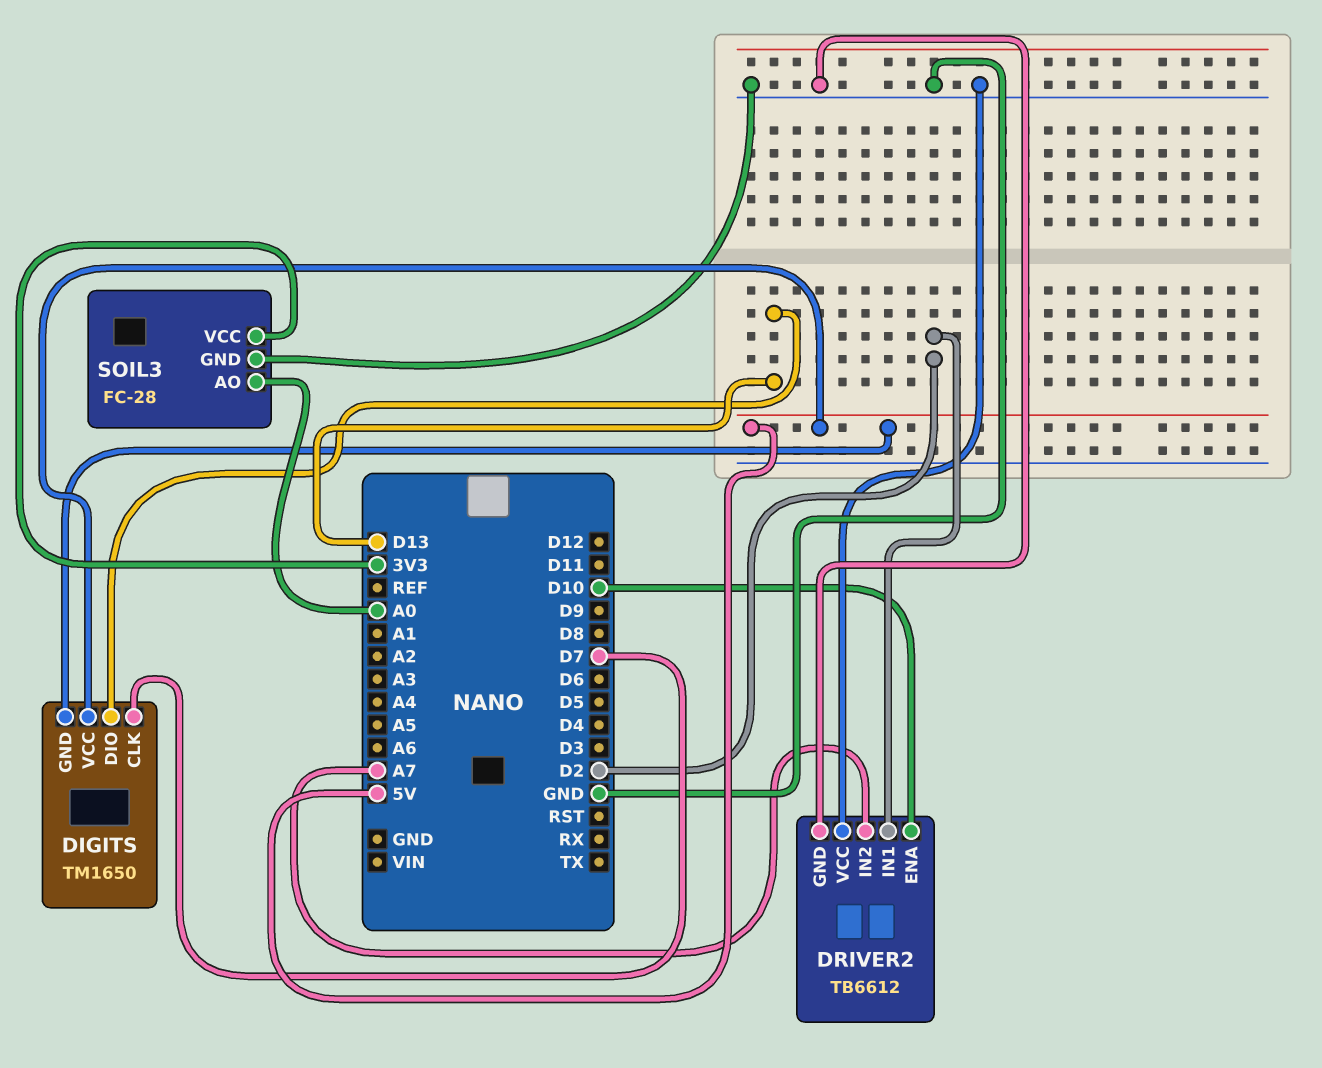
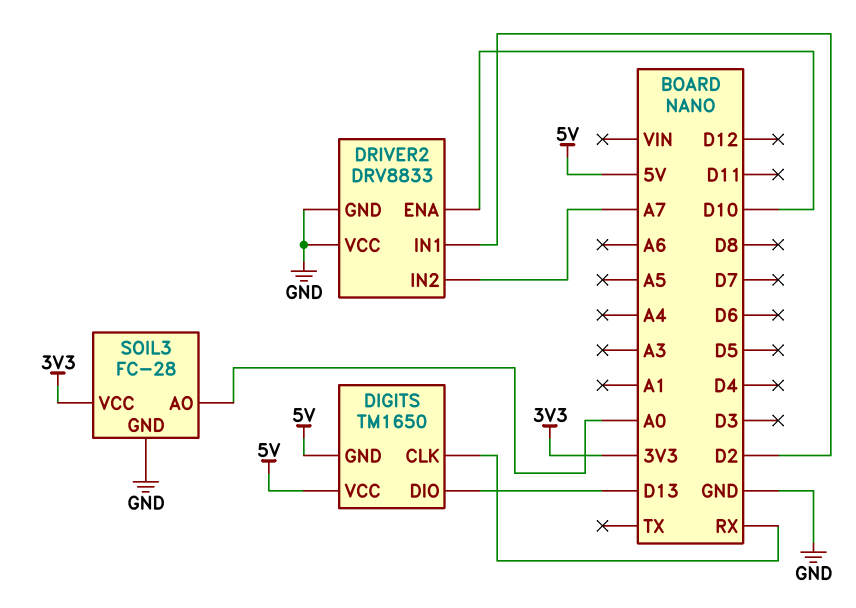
DIGITS pin CLK: D7 -> RX
DRIVER2: TB6612 -> DRV8833

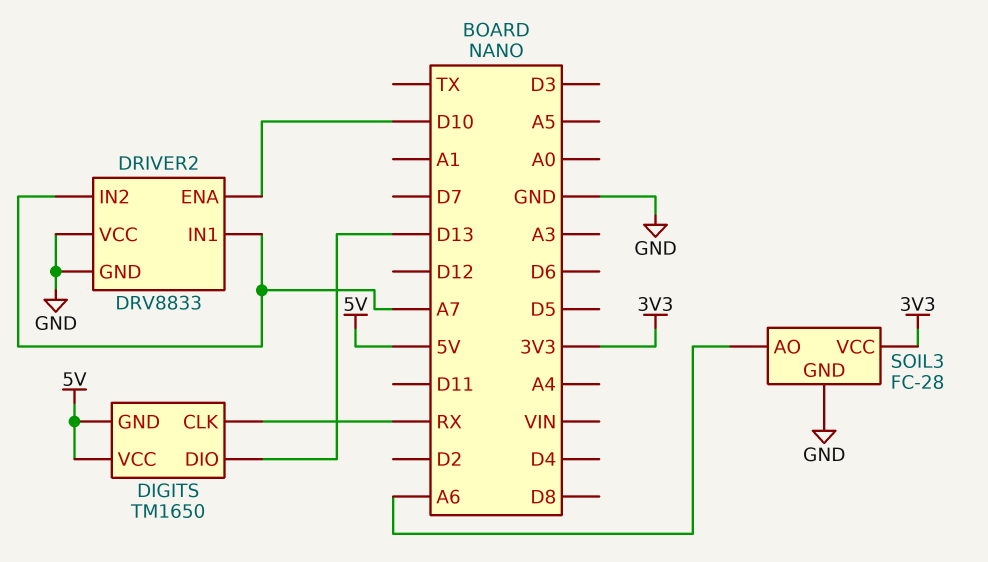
DRIVER2 pin IN1: D2 -> A7
SOIL3 pin AO: A0 -> A6

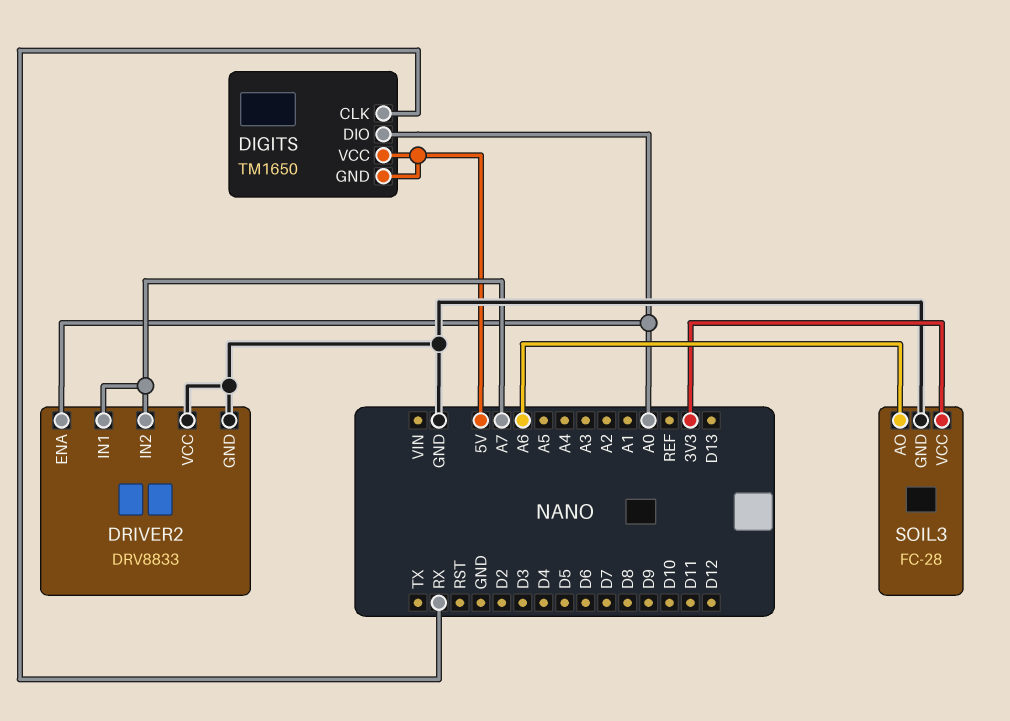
DIGITS pin DIO: D13 -> A0
DRIVER2 pin ENA: D10 -> A0

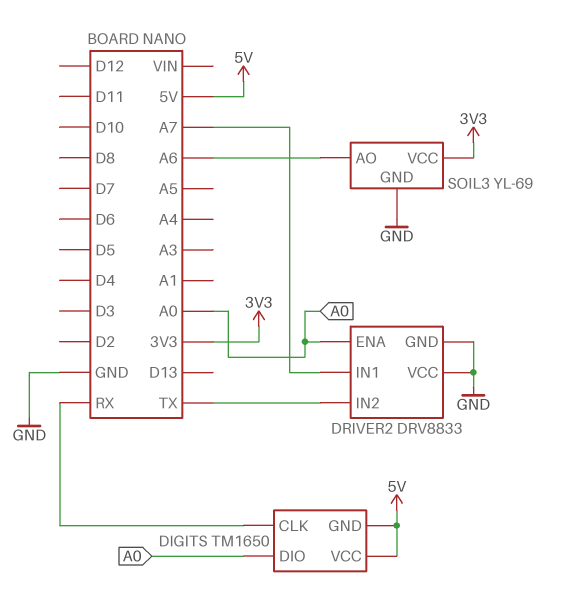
DRIVER2 pin IN2: A7 -> TX
SOIL3: FC-28 -> YL-69

